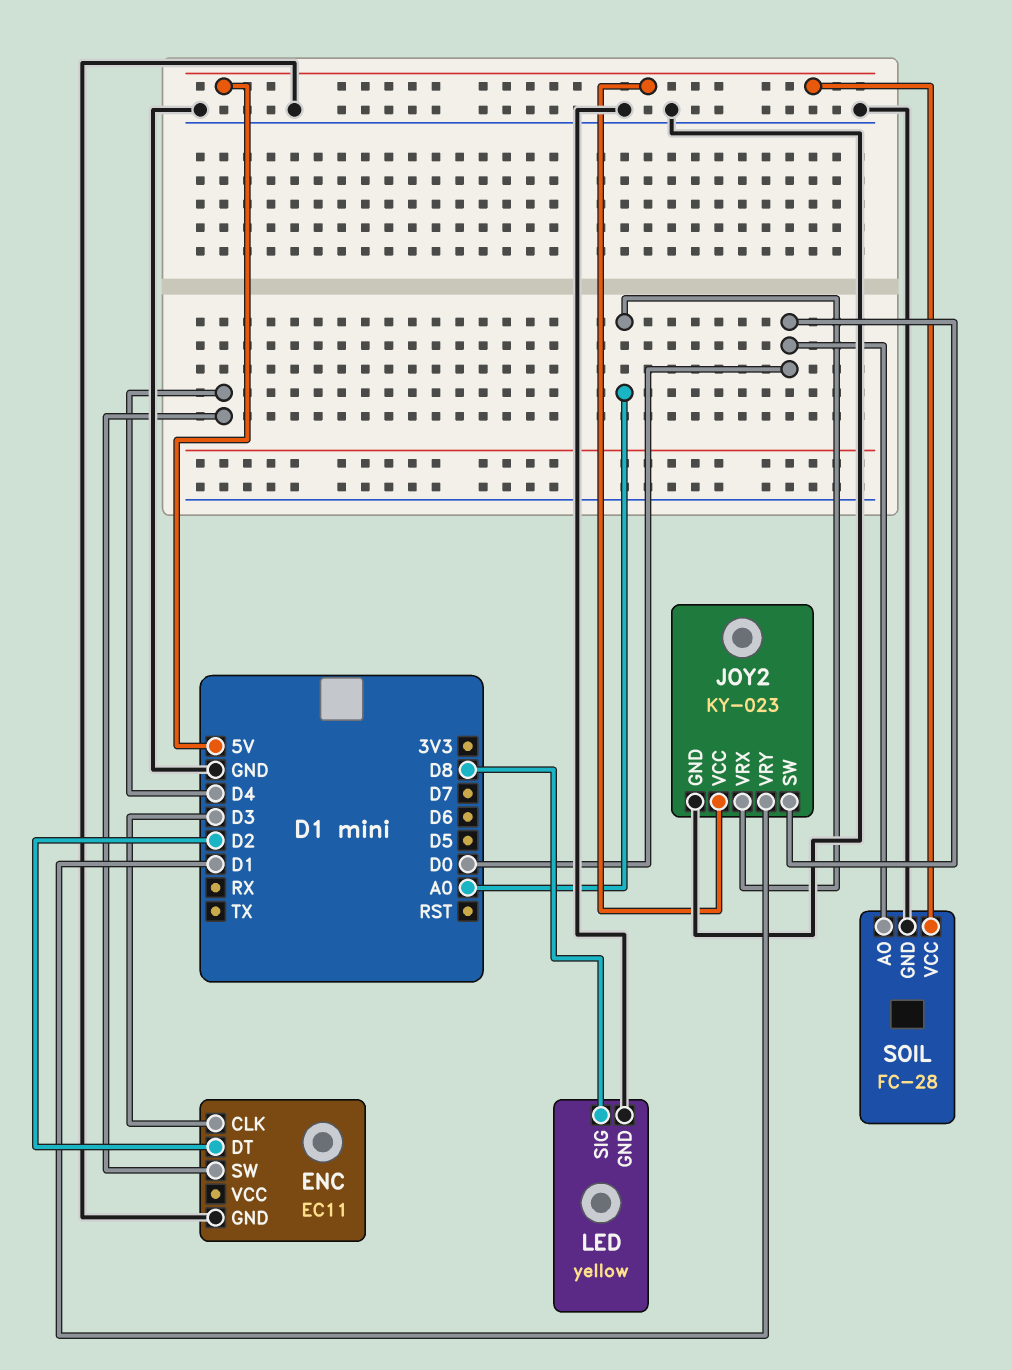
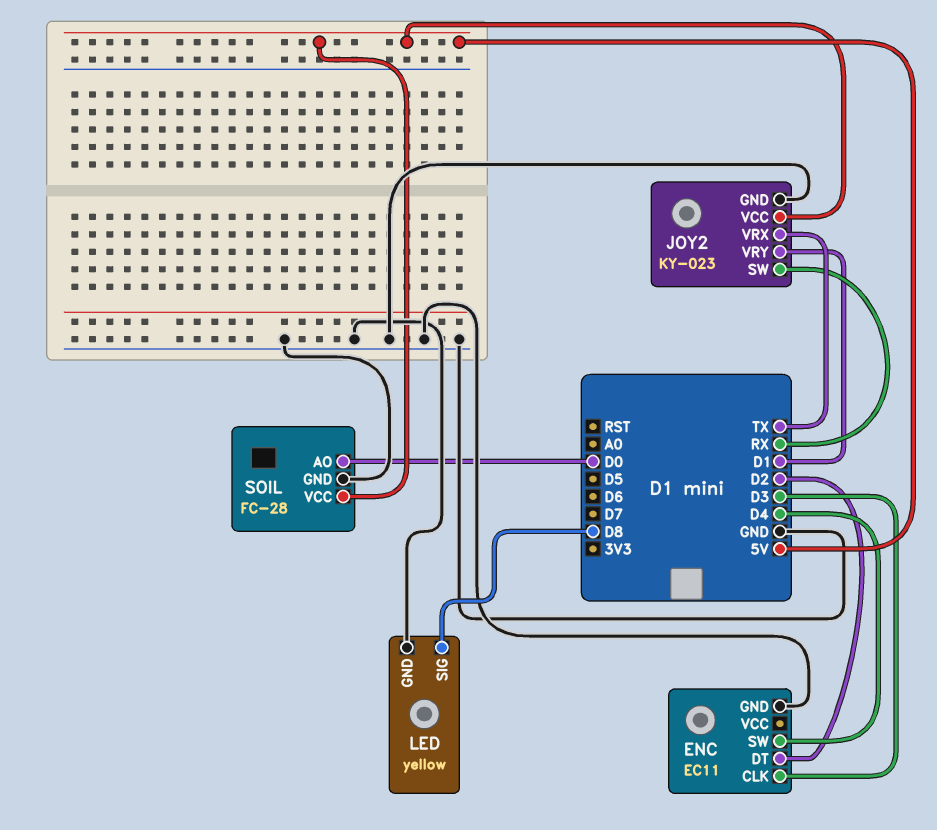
JOY2 pin SW: D0 -> RX
JOY2 pin VRX: A0 -> TX

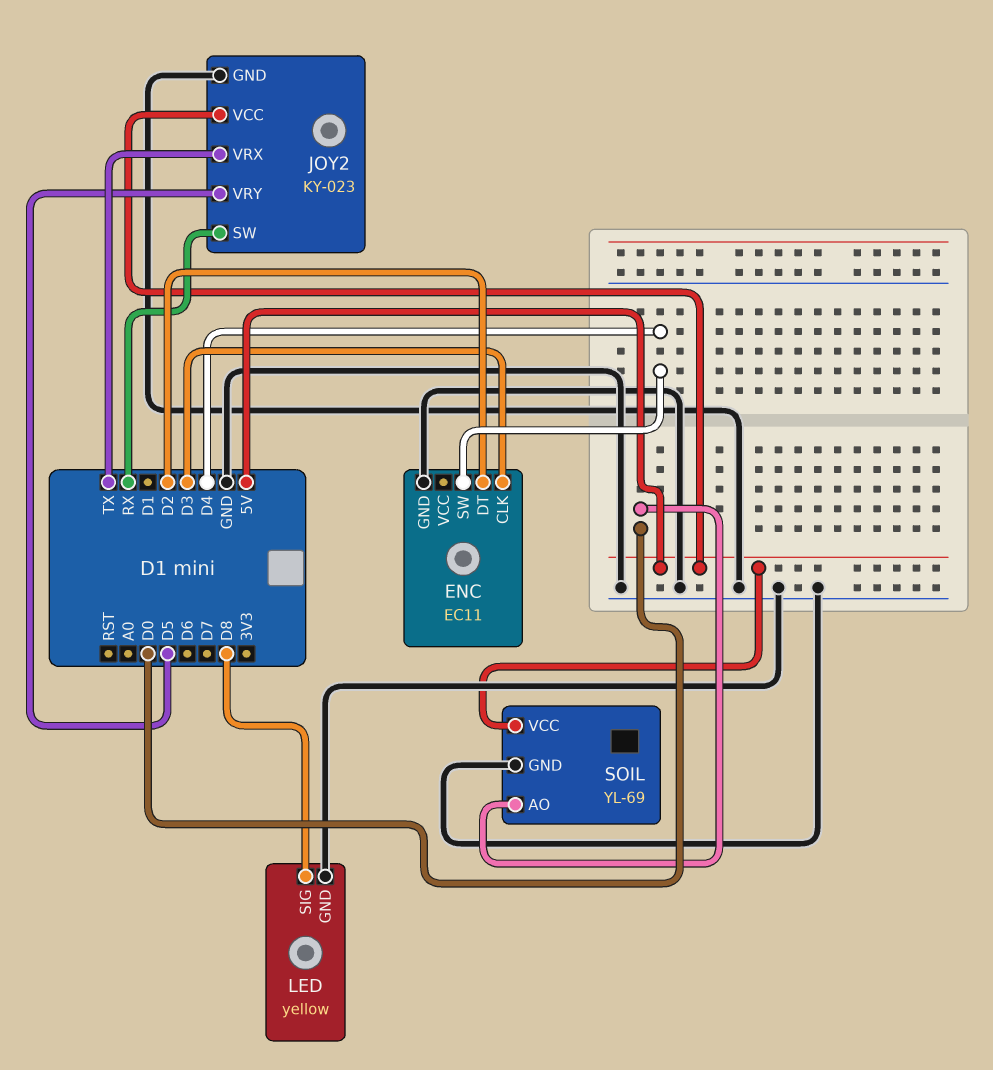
JOY2 pin VRY: D1 -> D5
SOIL: FC-28 -> YL-69

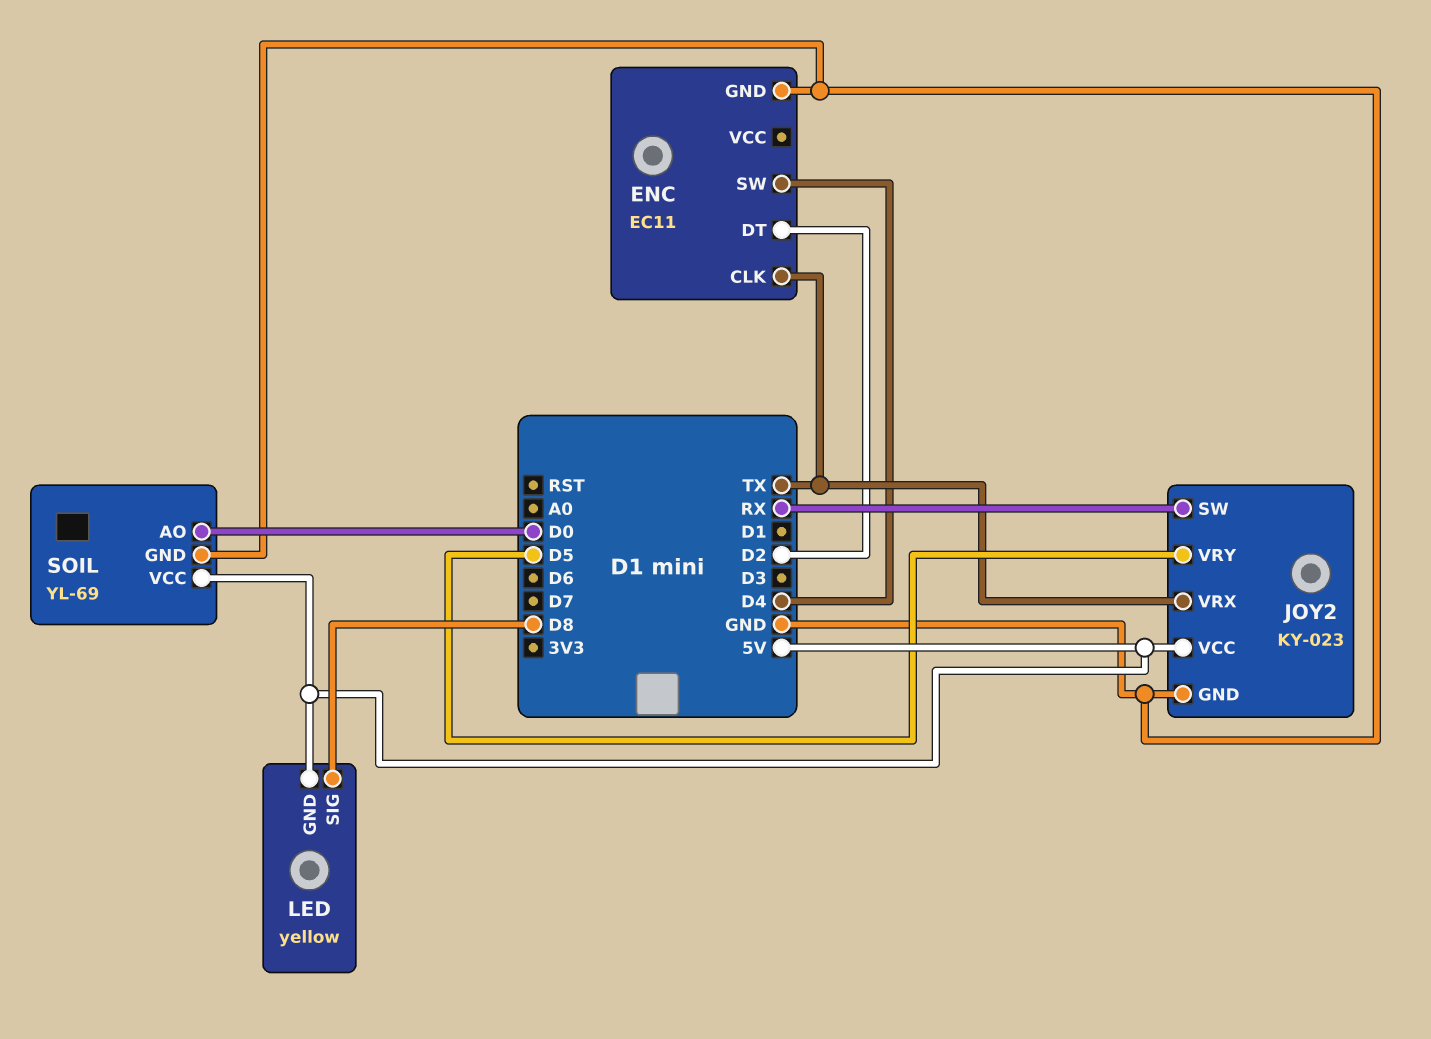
ENC pin CLK: D3 -> TX
LED pin GND: GND -> 5V

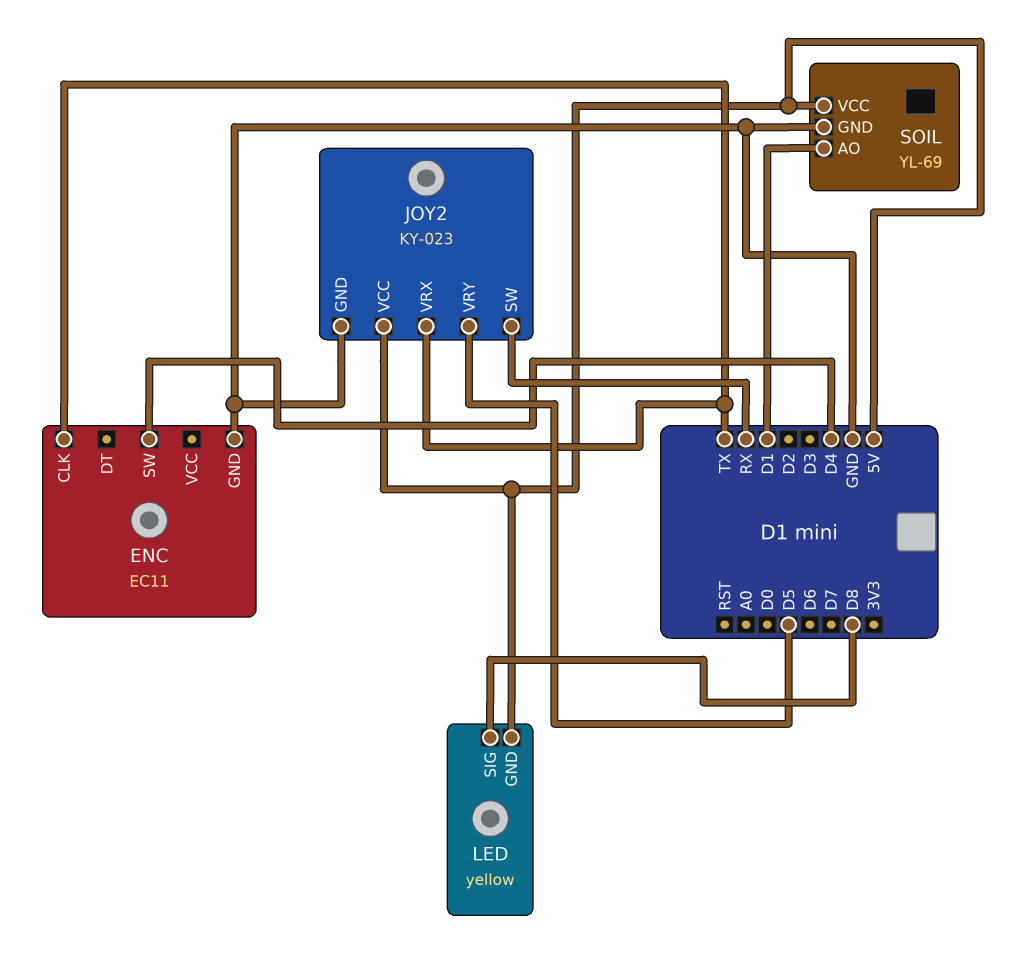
ENC pin DT: D2 -> none
SOIL pin AO: D0 -> D1

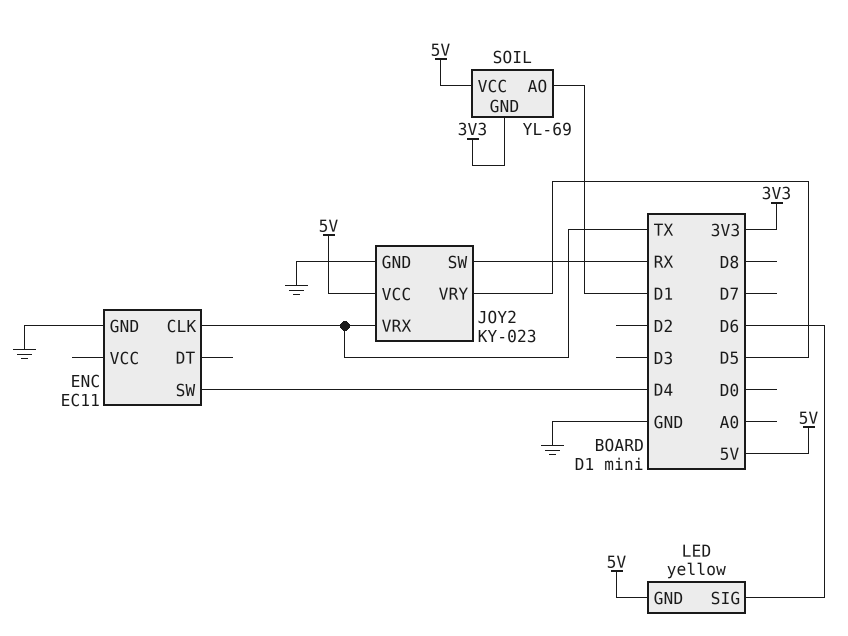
LED pin SIG: D8 -> D6
SOIL pin GND: GND -> 3V3

